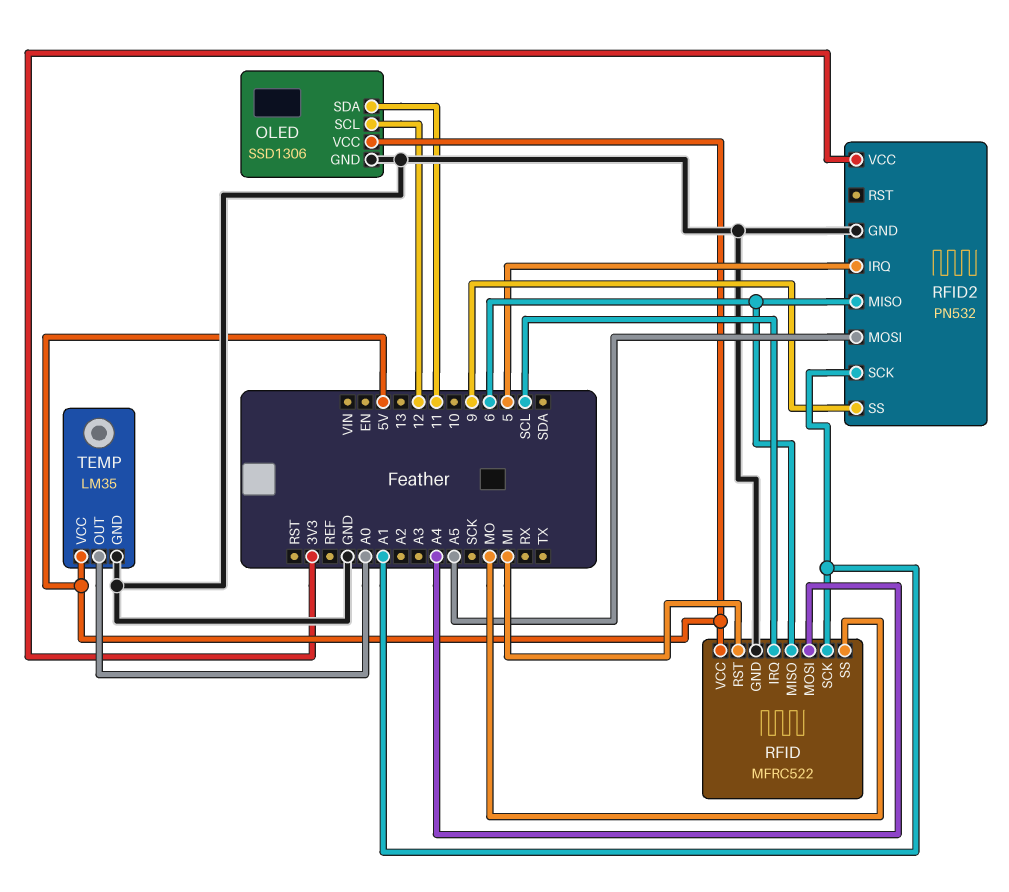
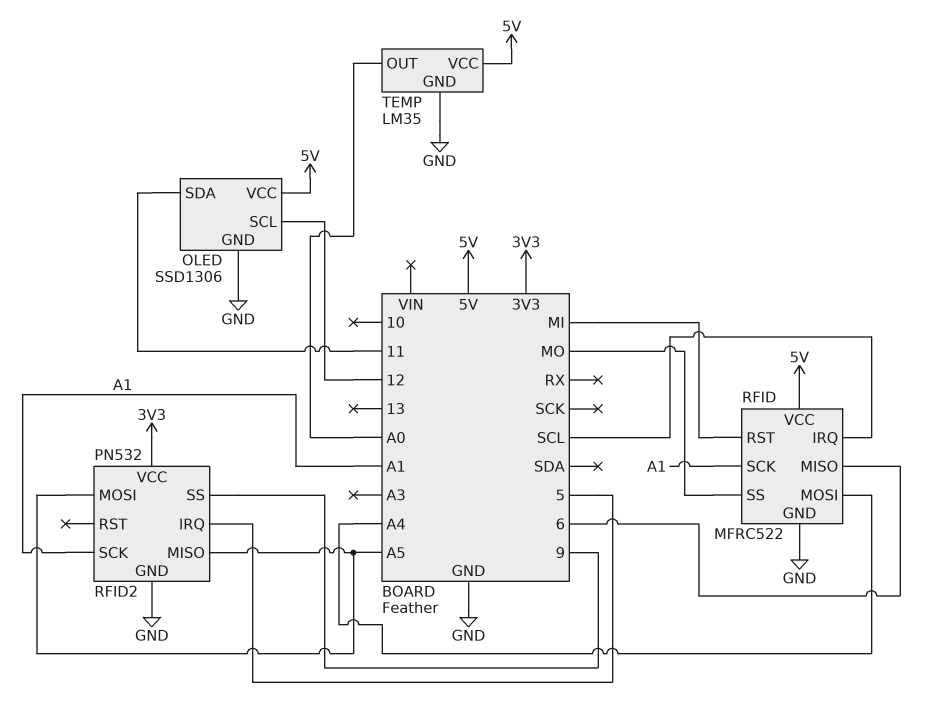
RFID2 pin MISO: 6 -> A5

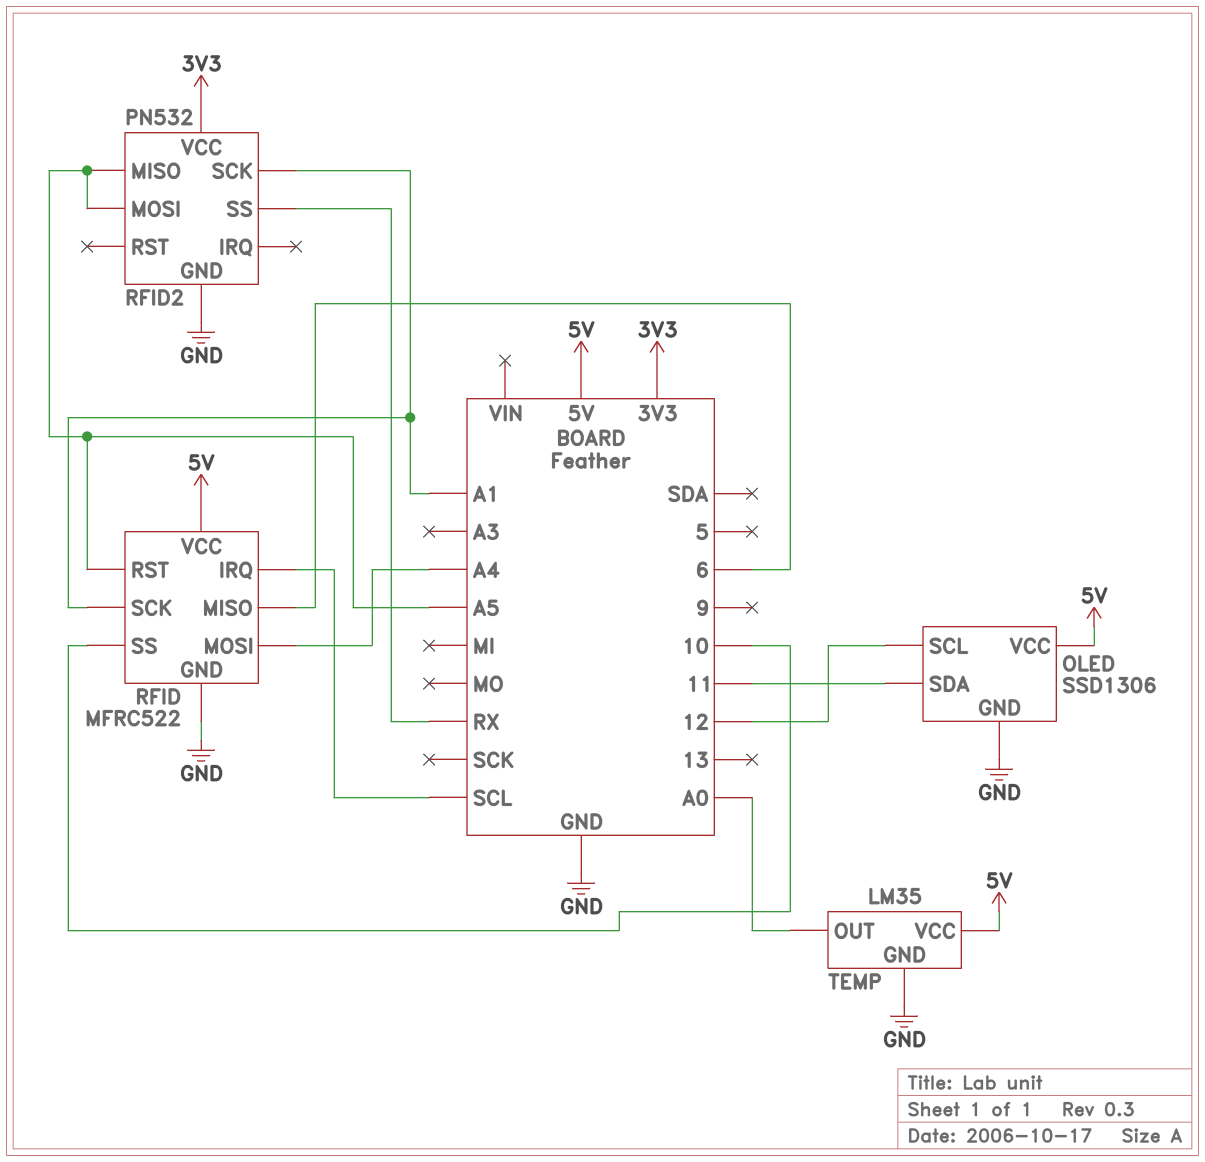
RFID pin RST: MI -> A5
RFID pin SS: MO -> 10
RFID2 pin IRQ: 5 -> none
RFID2 pin SS: 9 -> RX

